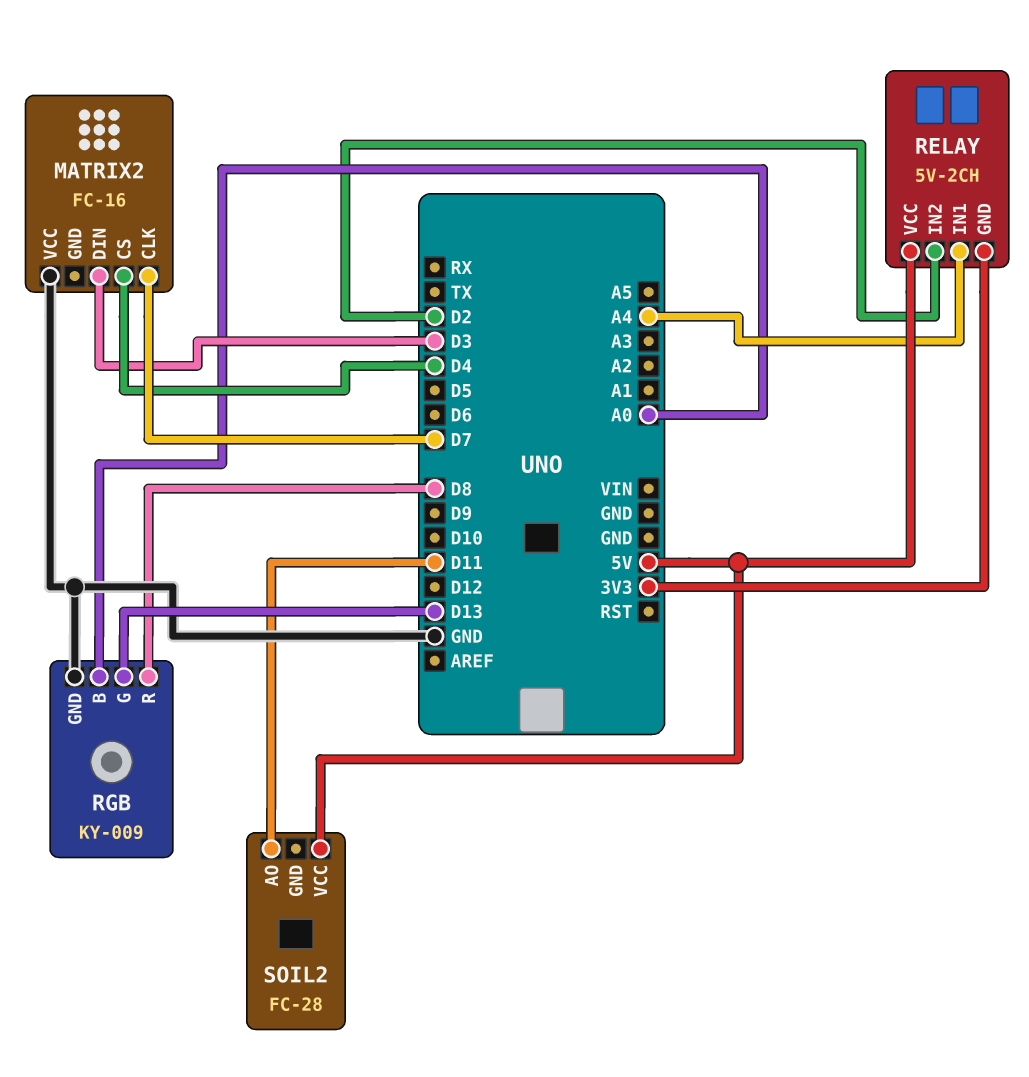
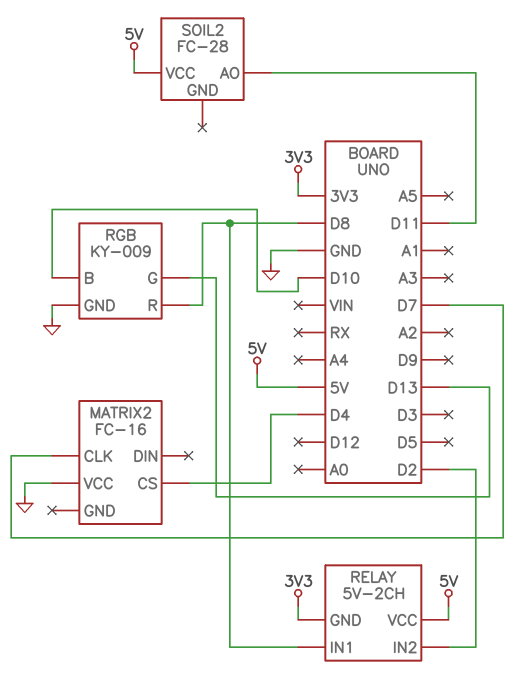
MATRIX2 pin DIN: D3 -> none
RELAY pin IN1: A4 -> D8
RGB pin B: A0 -> D10

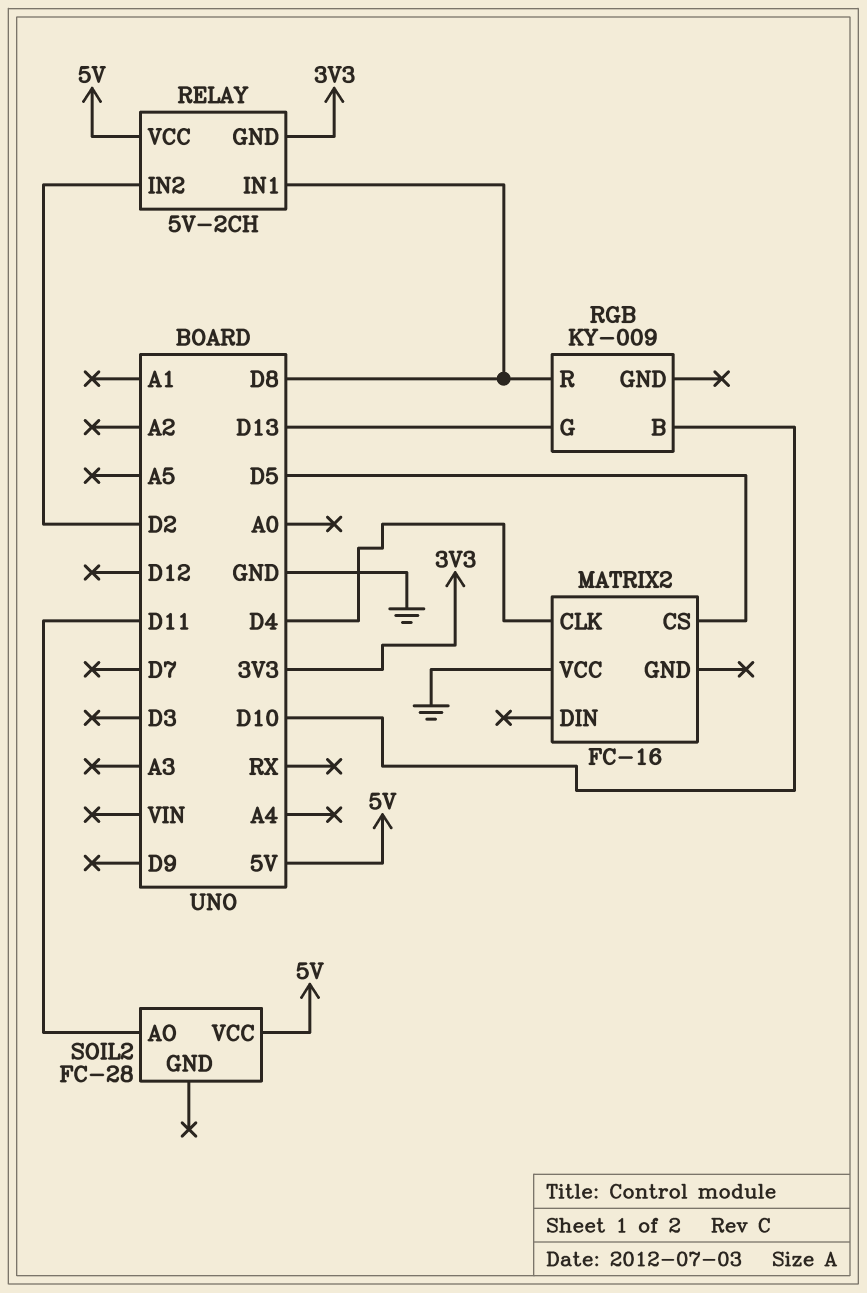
MATRIX2 pin CLK: D7 -> D4
MATRIX2 pin CS: D4 -> D5
RGB pin GND: GND -> none

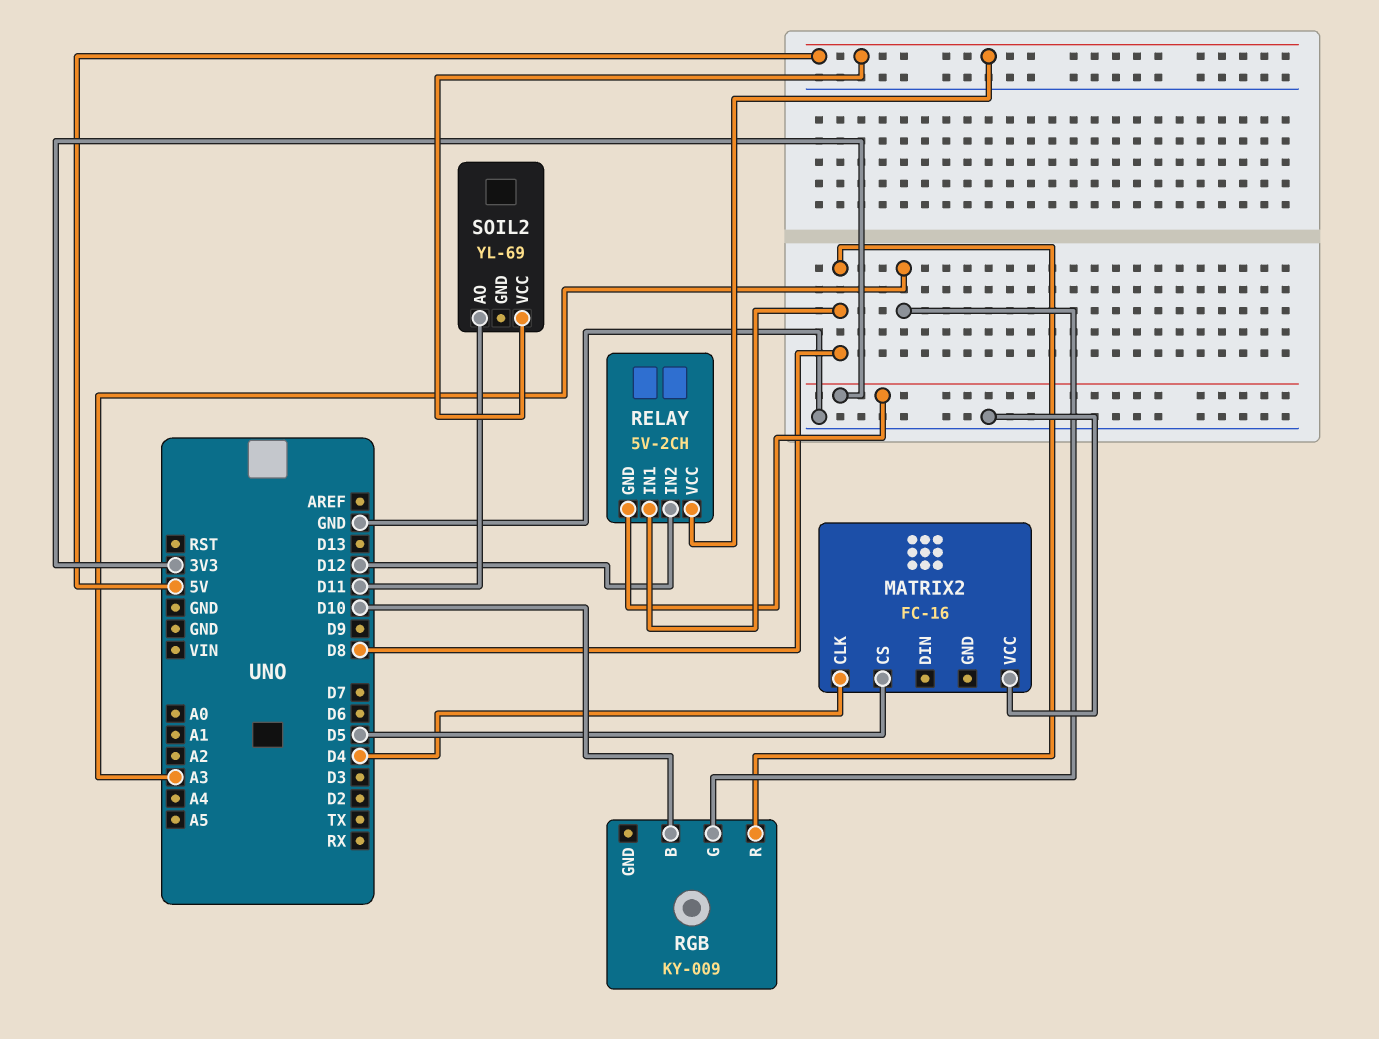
RELAY pin IN2: D2 -> D12
RGB pin G: D13 -> A3
SOIL2: FC-28 -> YL-69

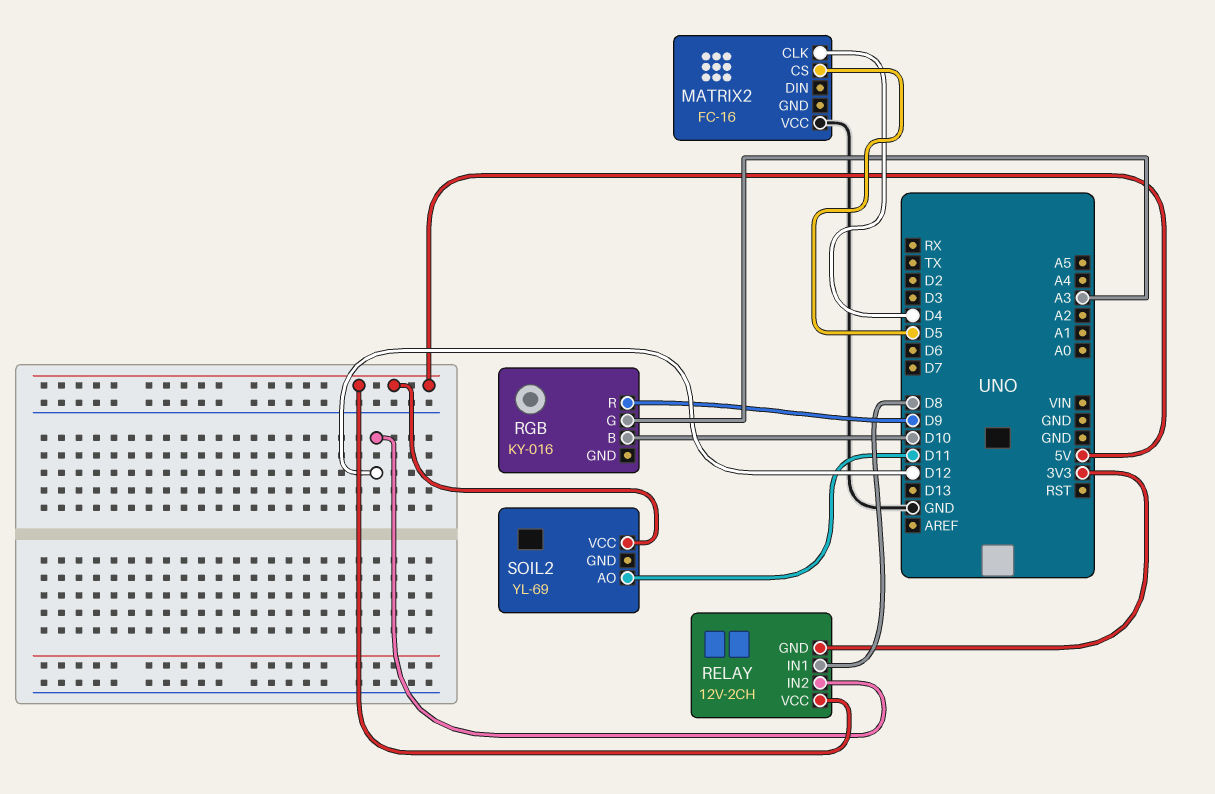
RELAY: 5V-2CH -> 12V-2CH
RGB: KY-009 -> KY-016
RGB pin R: D8 -> D9

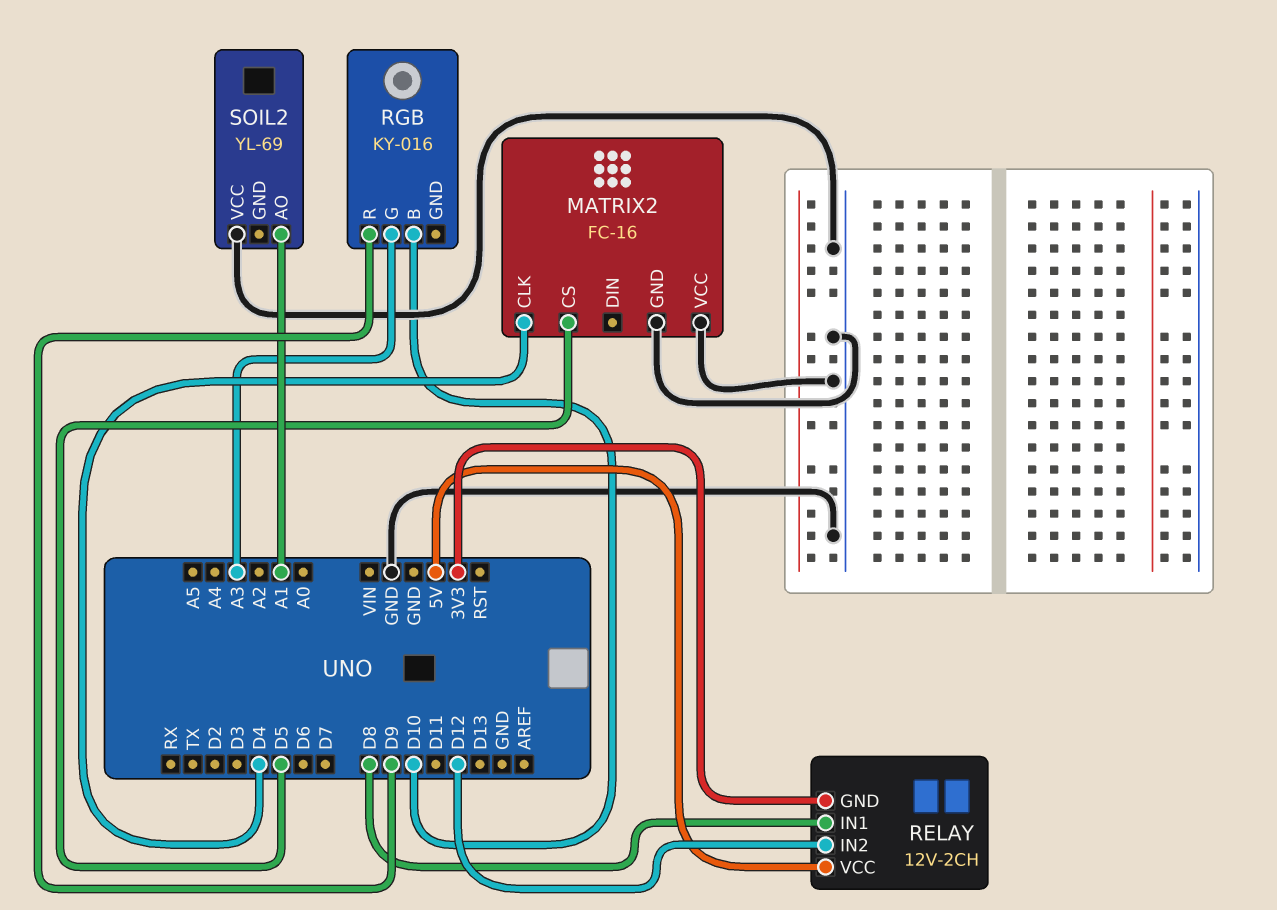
MATRIX2 pin GND: none -> GND
SOIL2 pin AO: D11 -> A1
SOIL2 pin VCC: 5V -> GND

